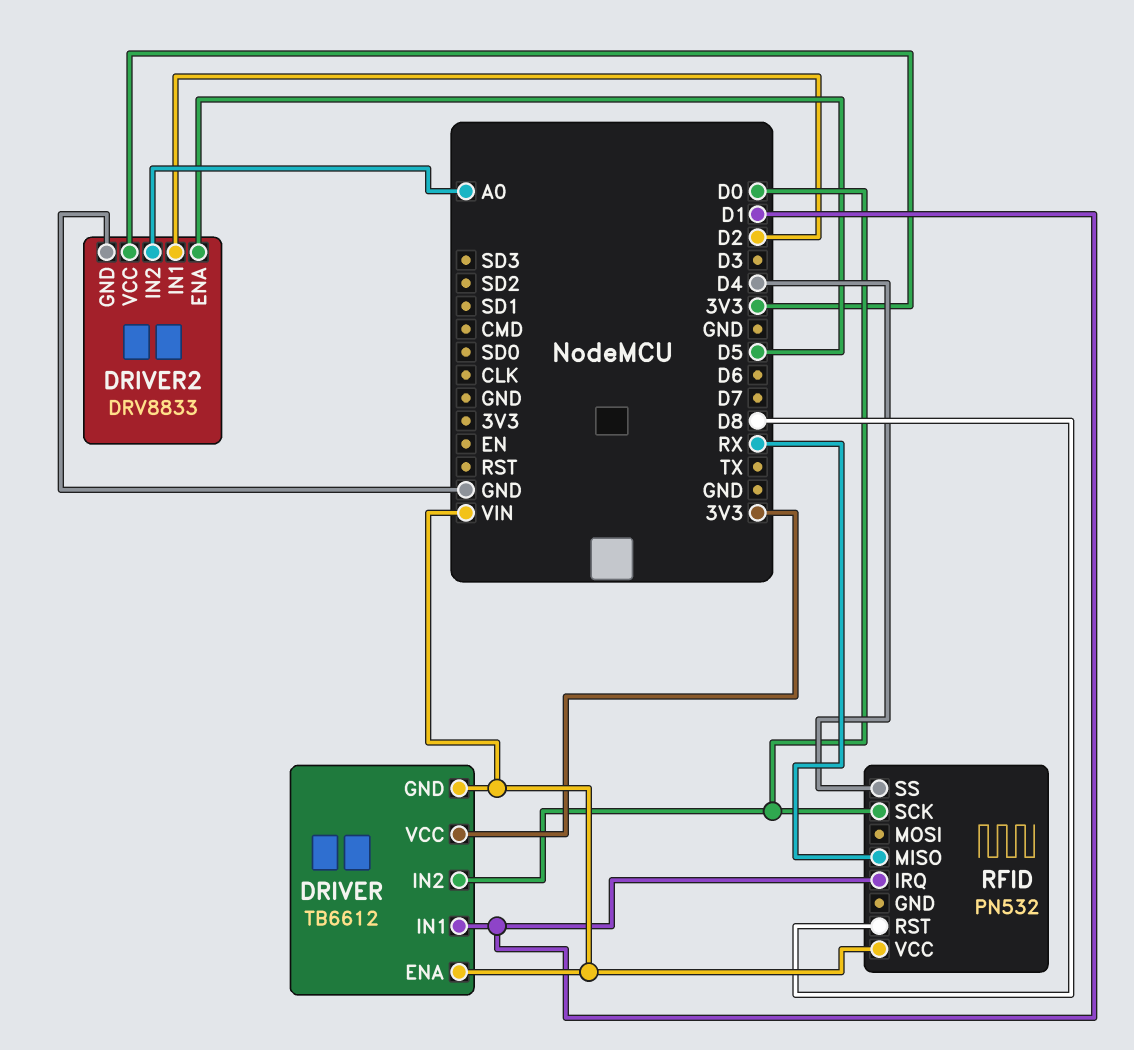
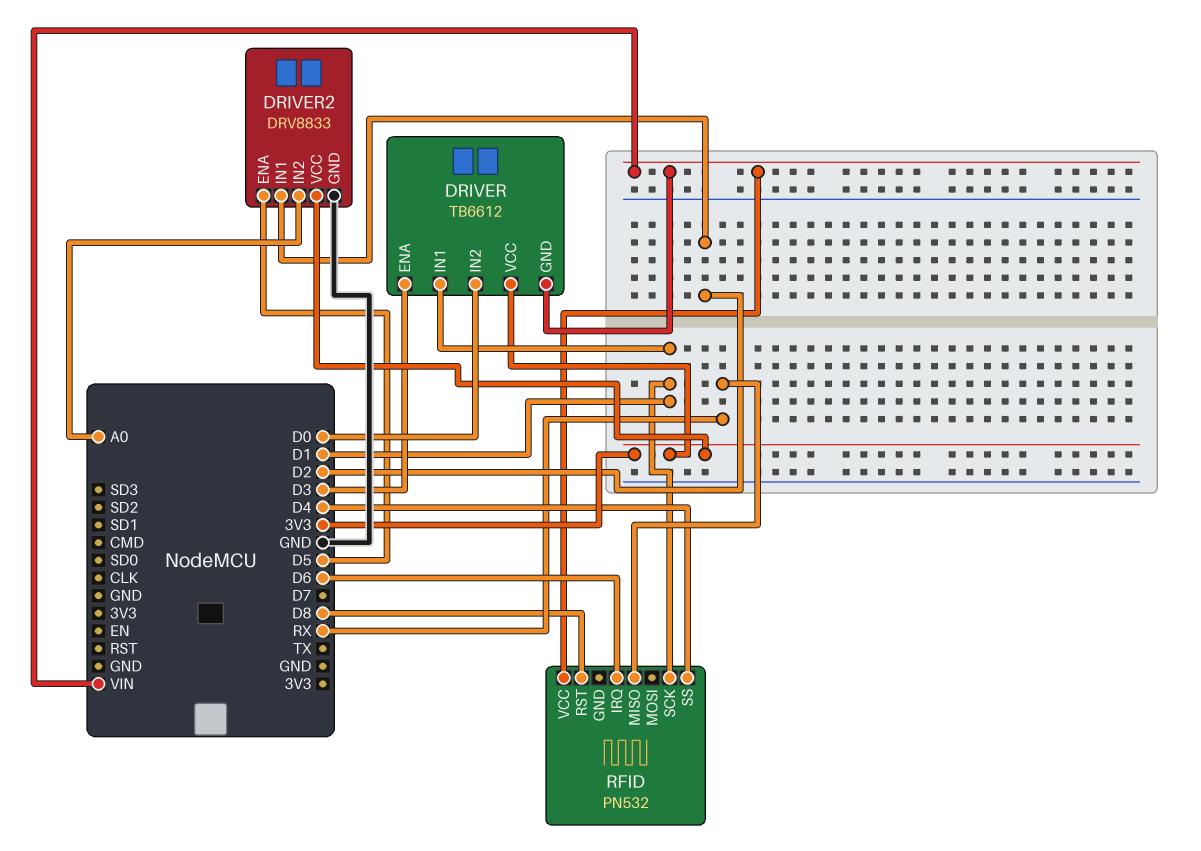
DRIVER pin ENA: VIN -> D3
RFID pin IRQ: D1 -> D6
RFID pin SCK: D0 -> D1

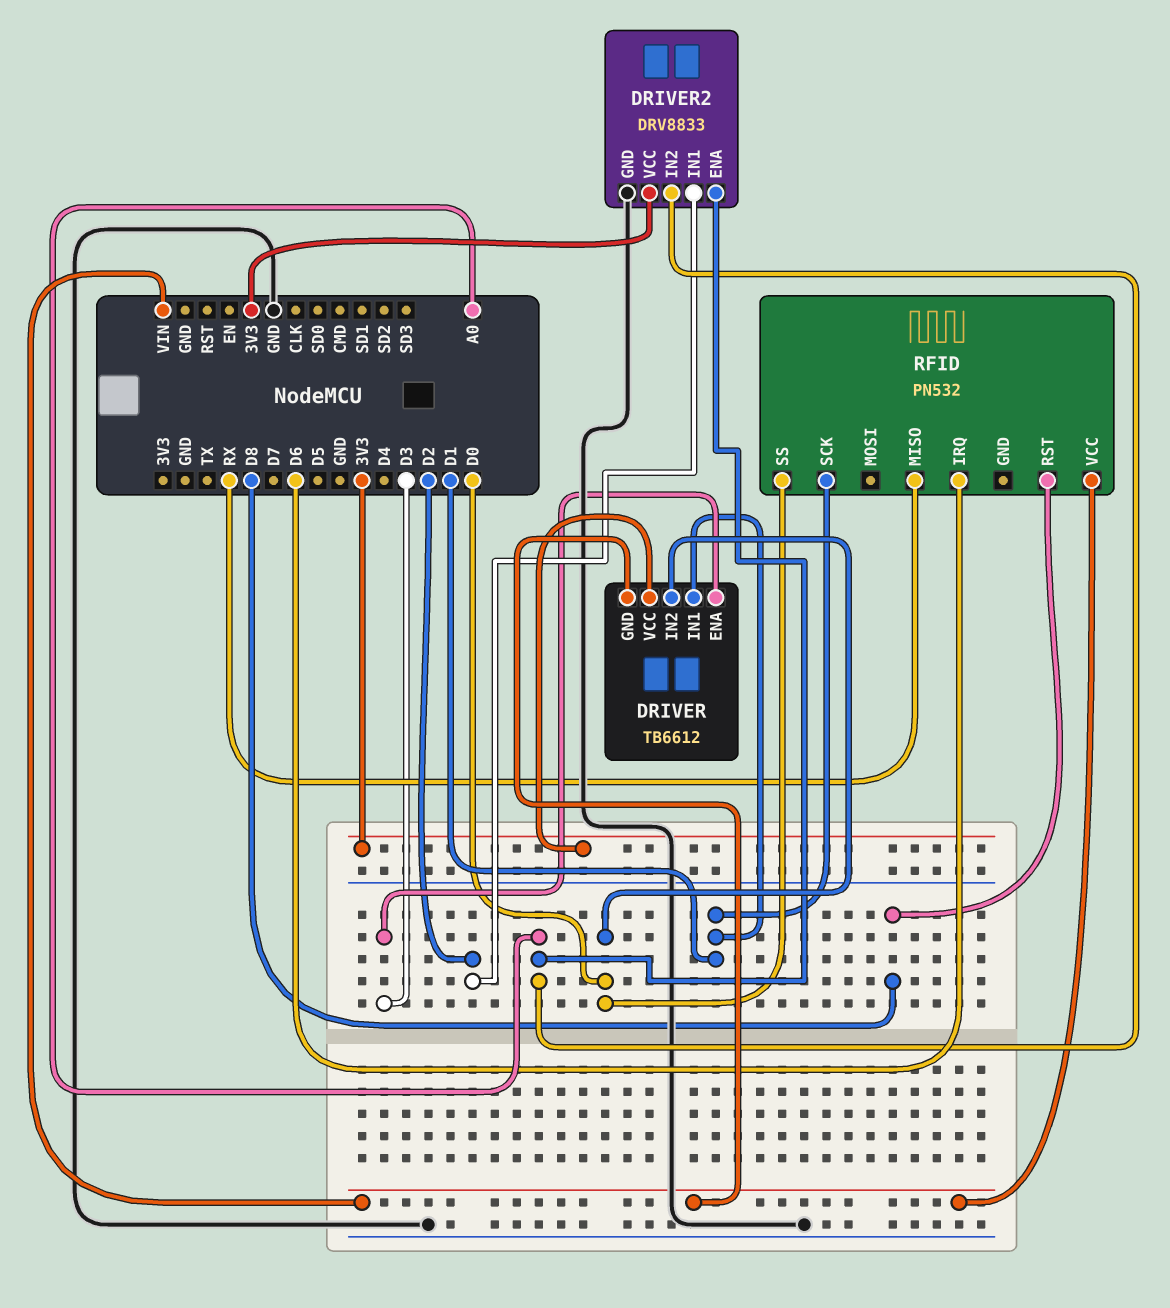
DRIVER2 pin ENA: D5 -> A0
RFID pin SS: D4 -> D0

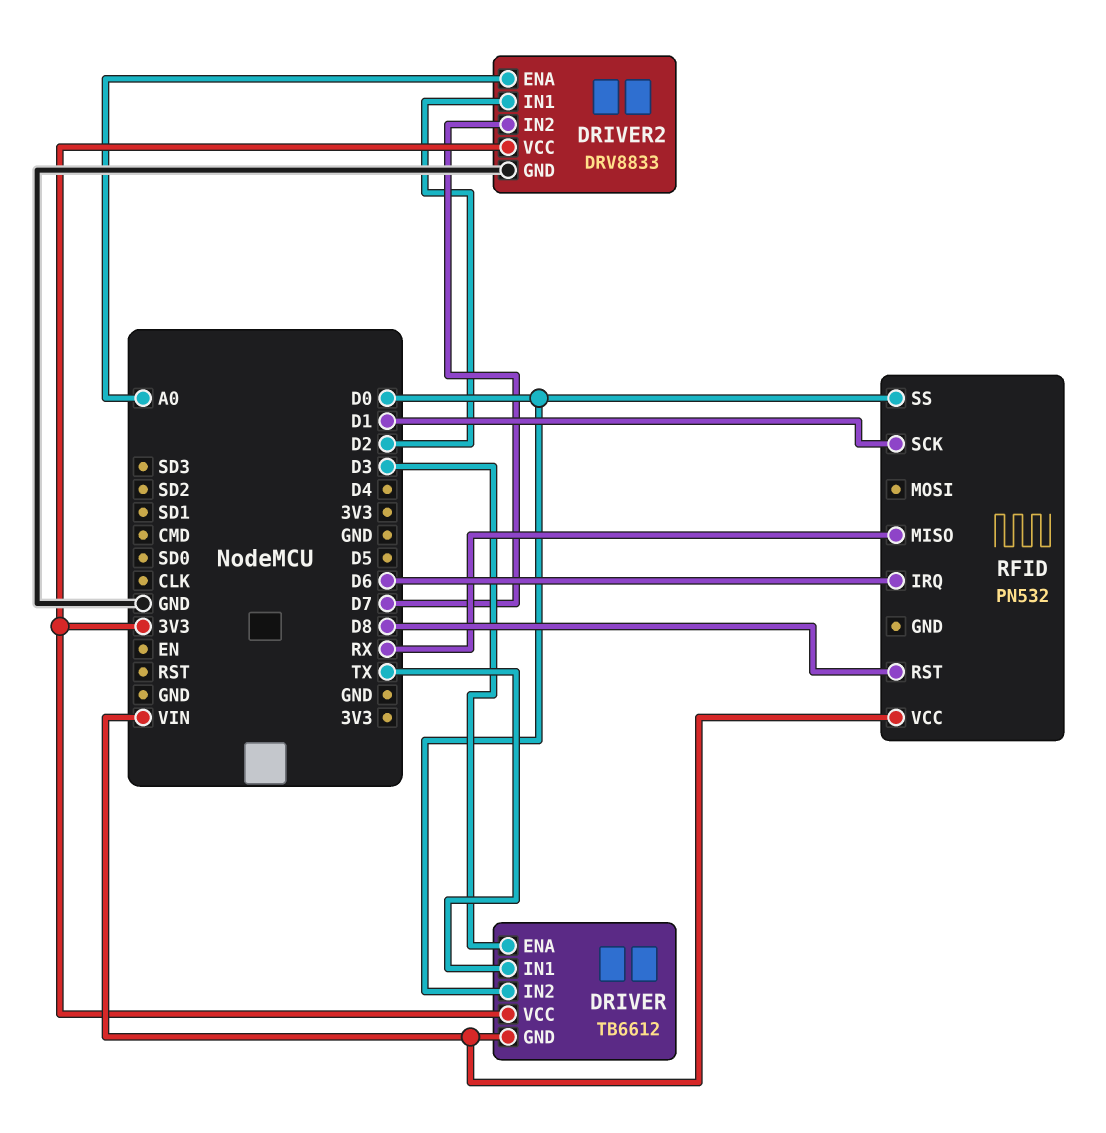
DRIVER pin IN1: D1 -> TX
DRIVER2 pin IN2: A0 -> D7

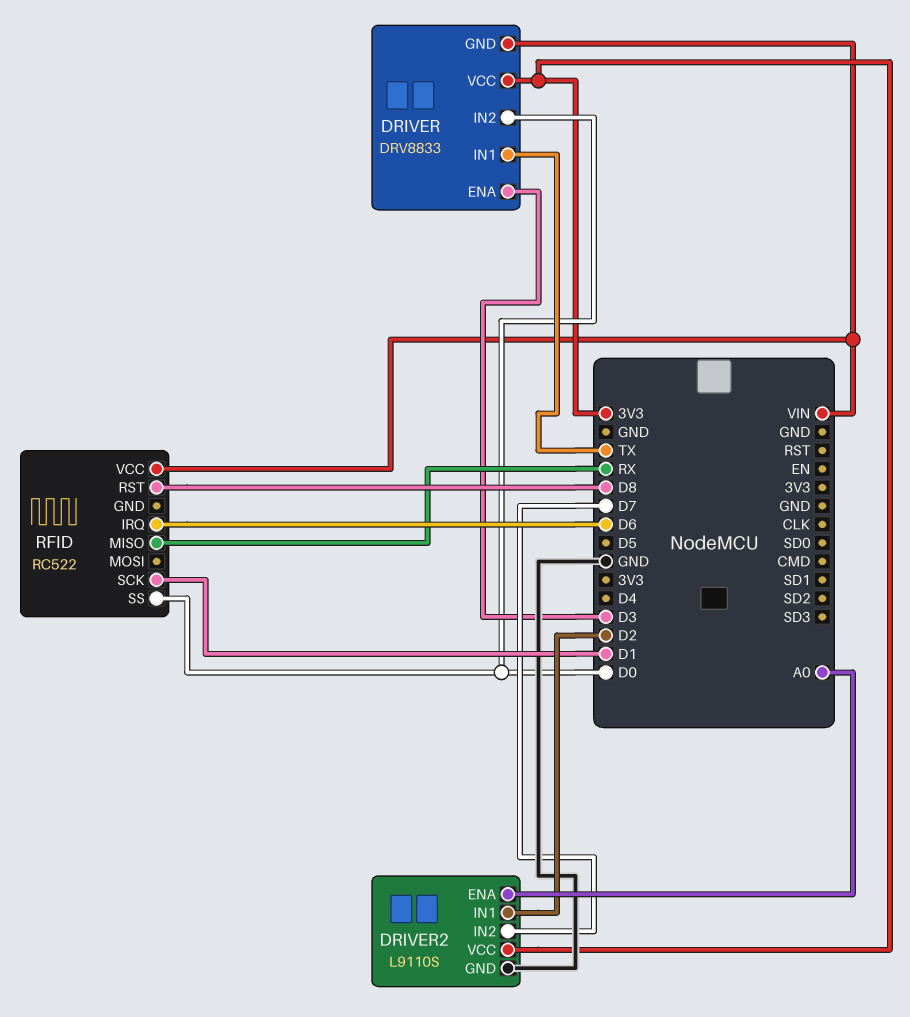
DRIVER: TB6612 -> DRV8833
DRIVER2: DRV8833 -> L9110S
RFID: PN532 -> RC522

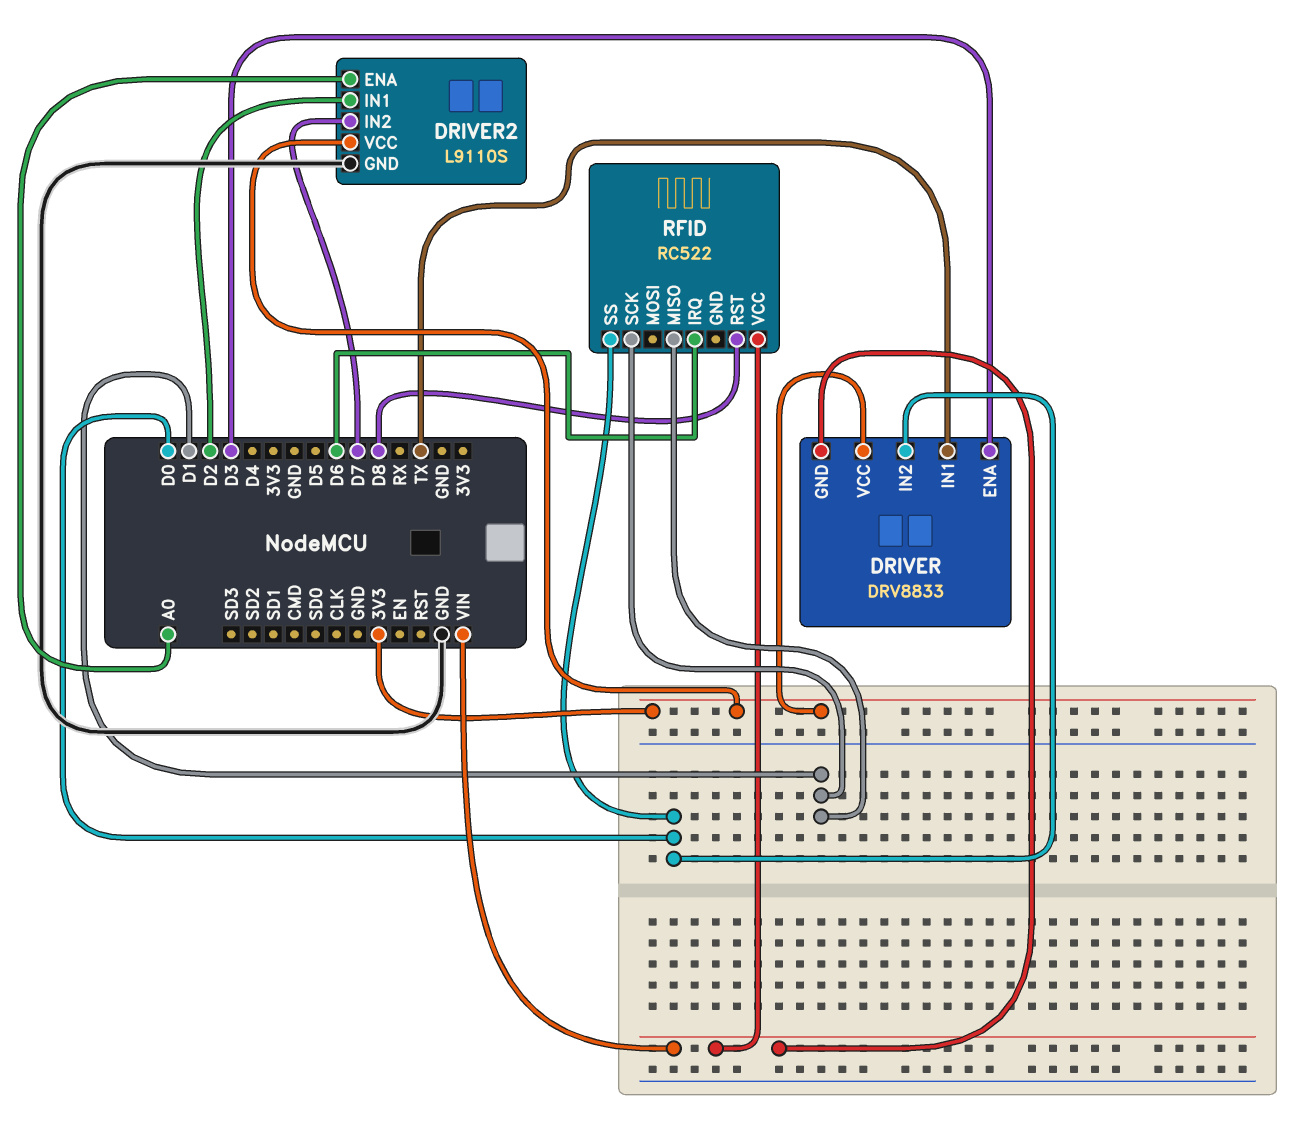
RFID pin MISO: RX -> D1

